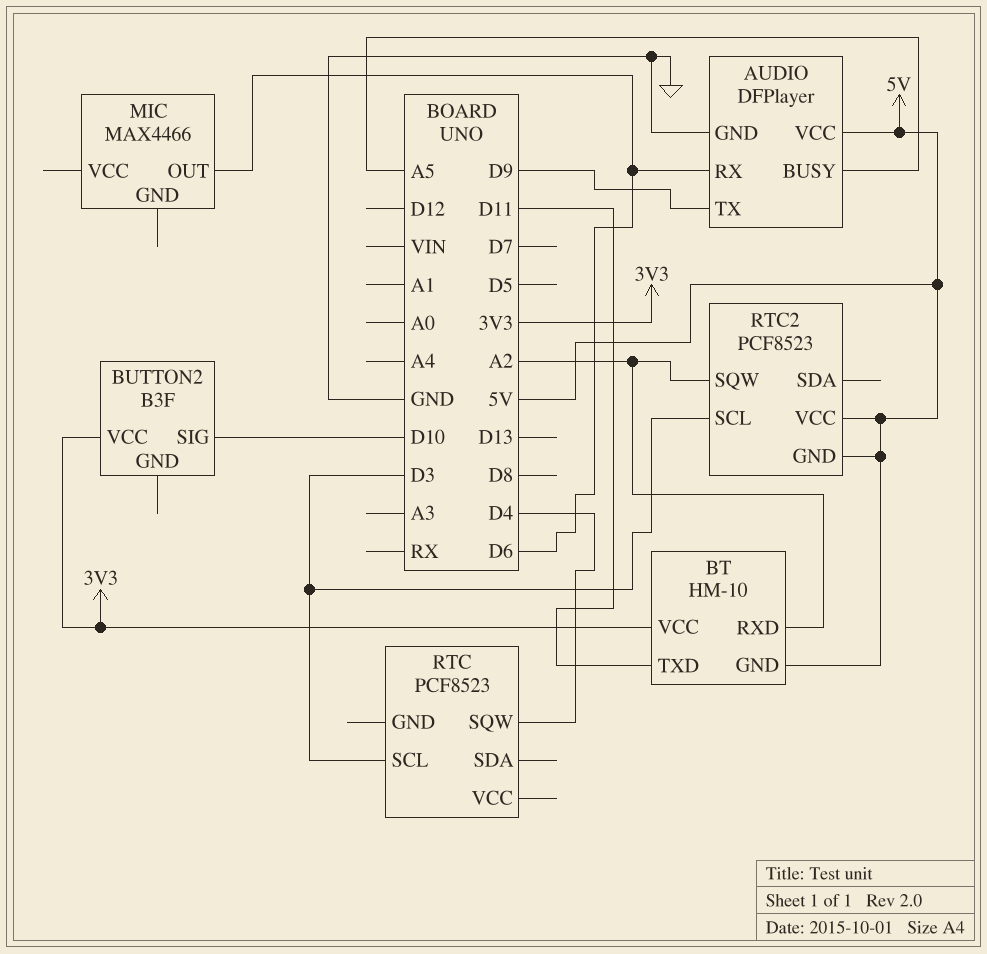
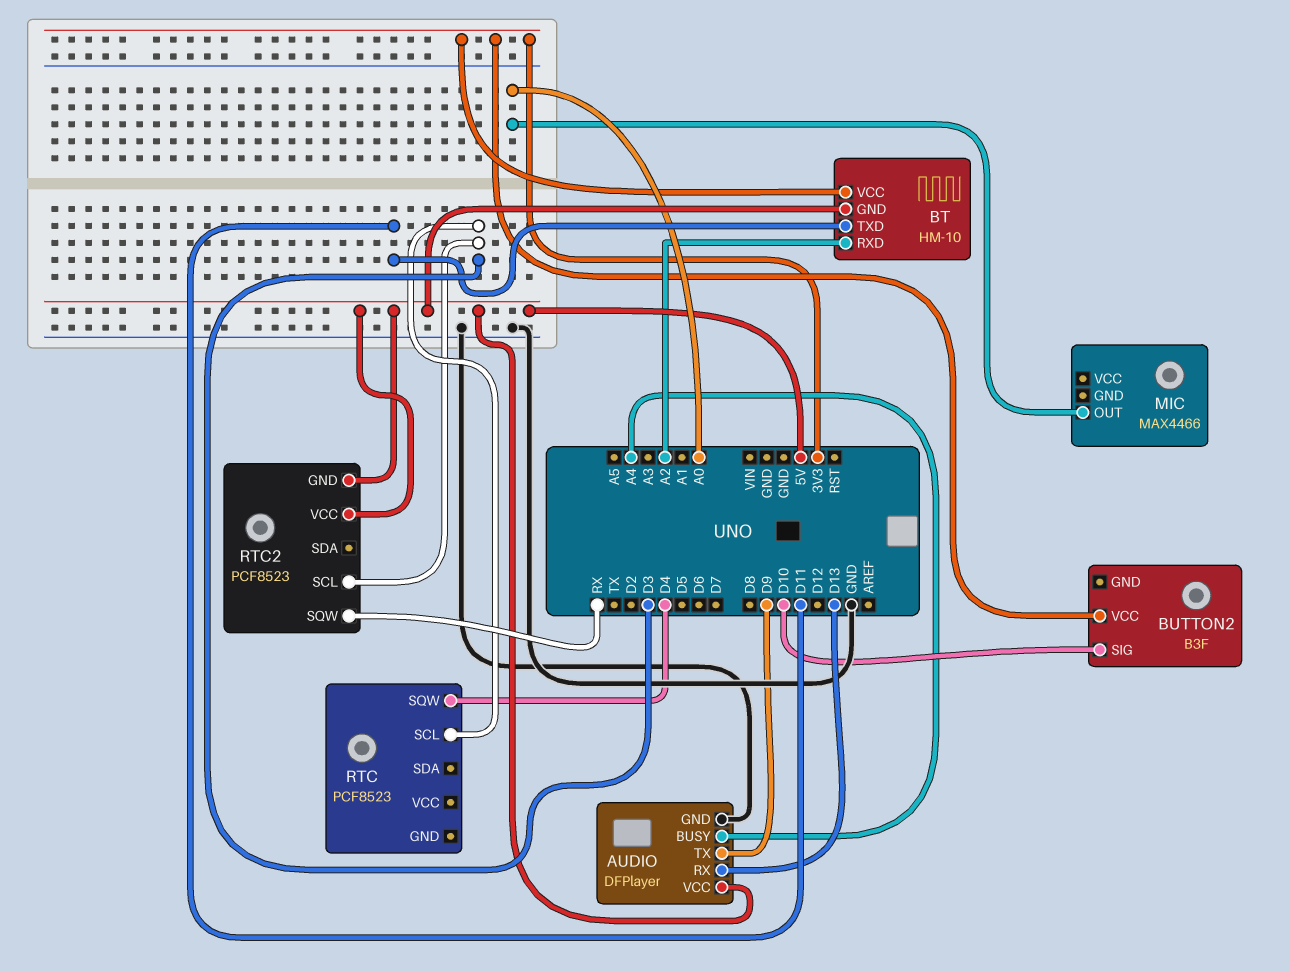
AUDIO pin BUSY: A5 -> A4
AUDIO pin RX: D6 -> D13
MIC pin OUT: D6 -> A0
RTC2 pin SQW: A2 -> RX

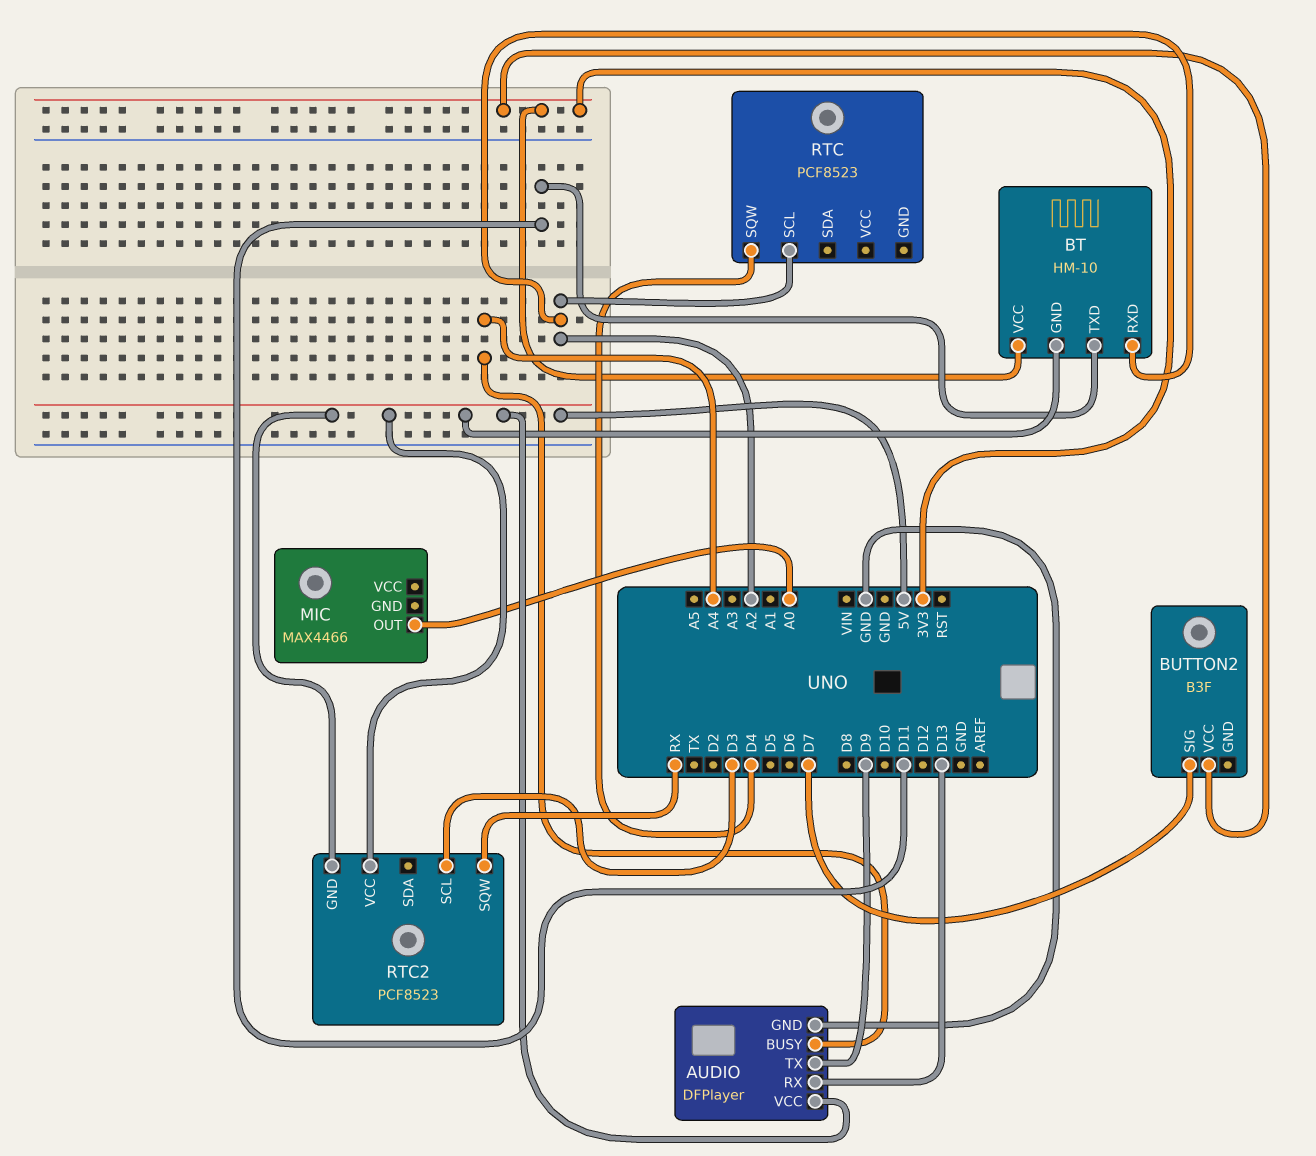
BUTTON2 pin SIG: D10 -> D7
RTC pin SCL: D3 -> A2

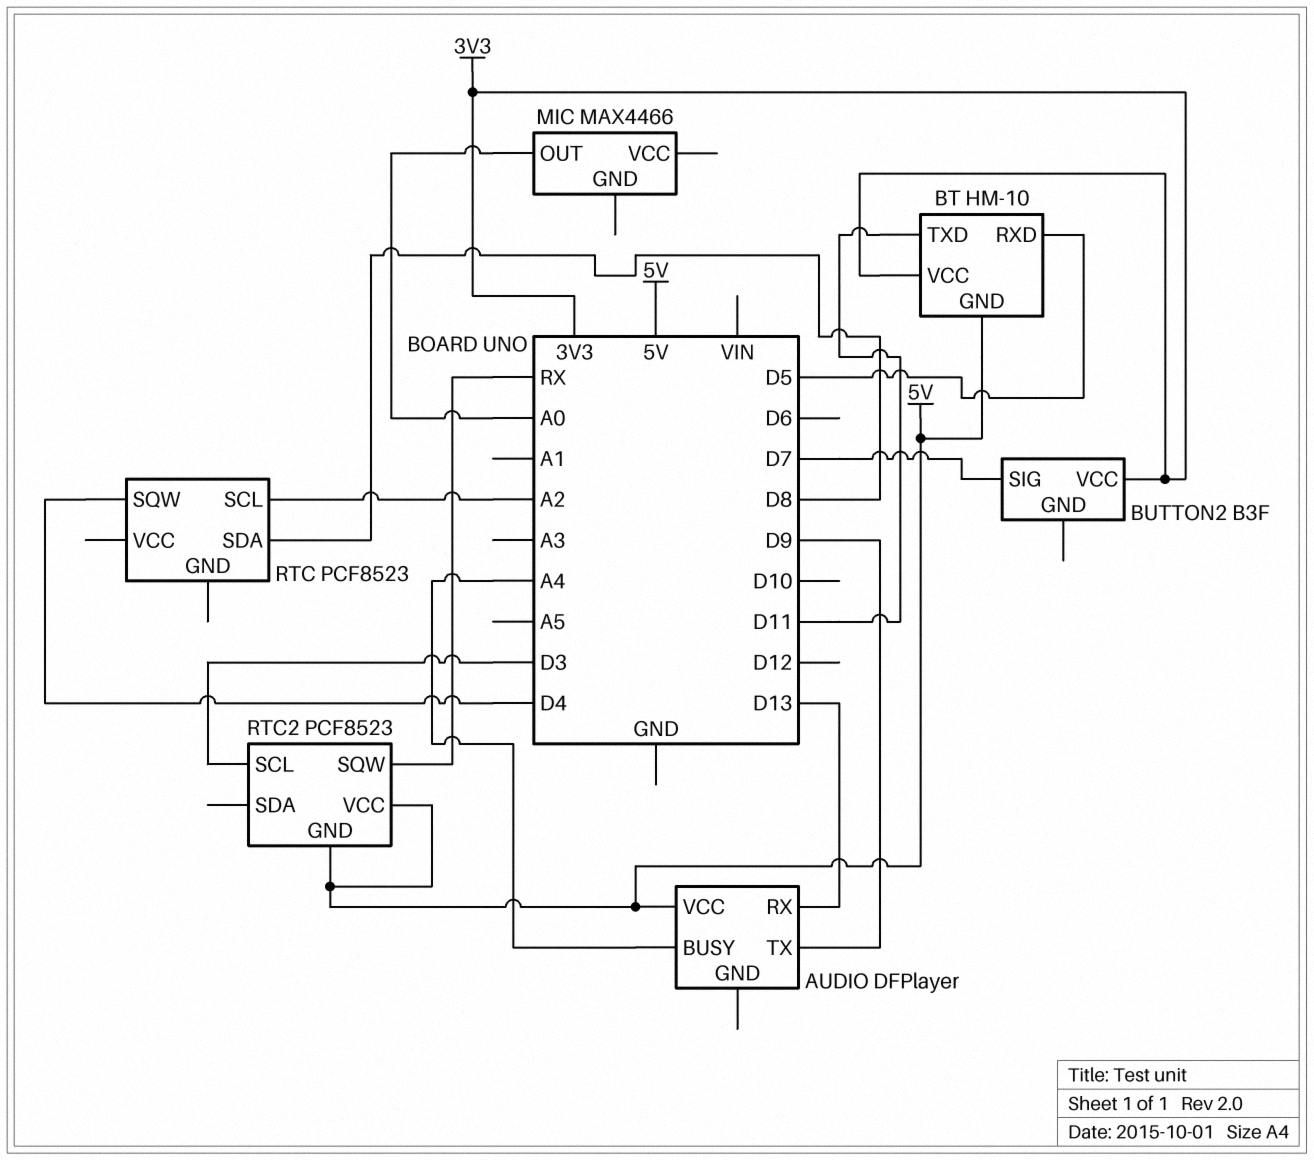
AUDIO pin GND: GND -> none
BT pin RXD: A2 -> D5
RTC pin SDA: none -> D8

